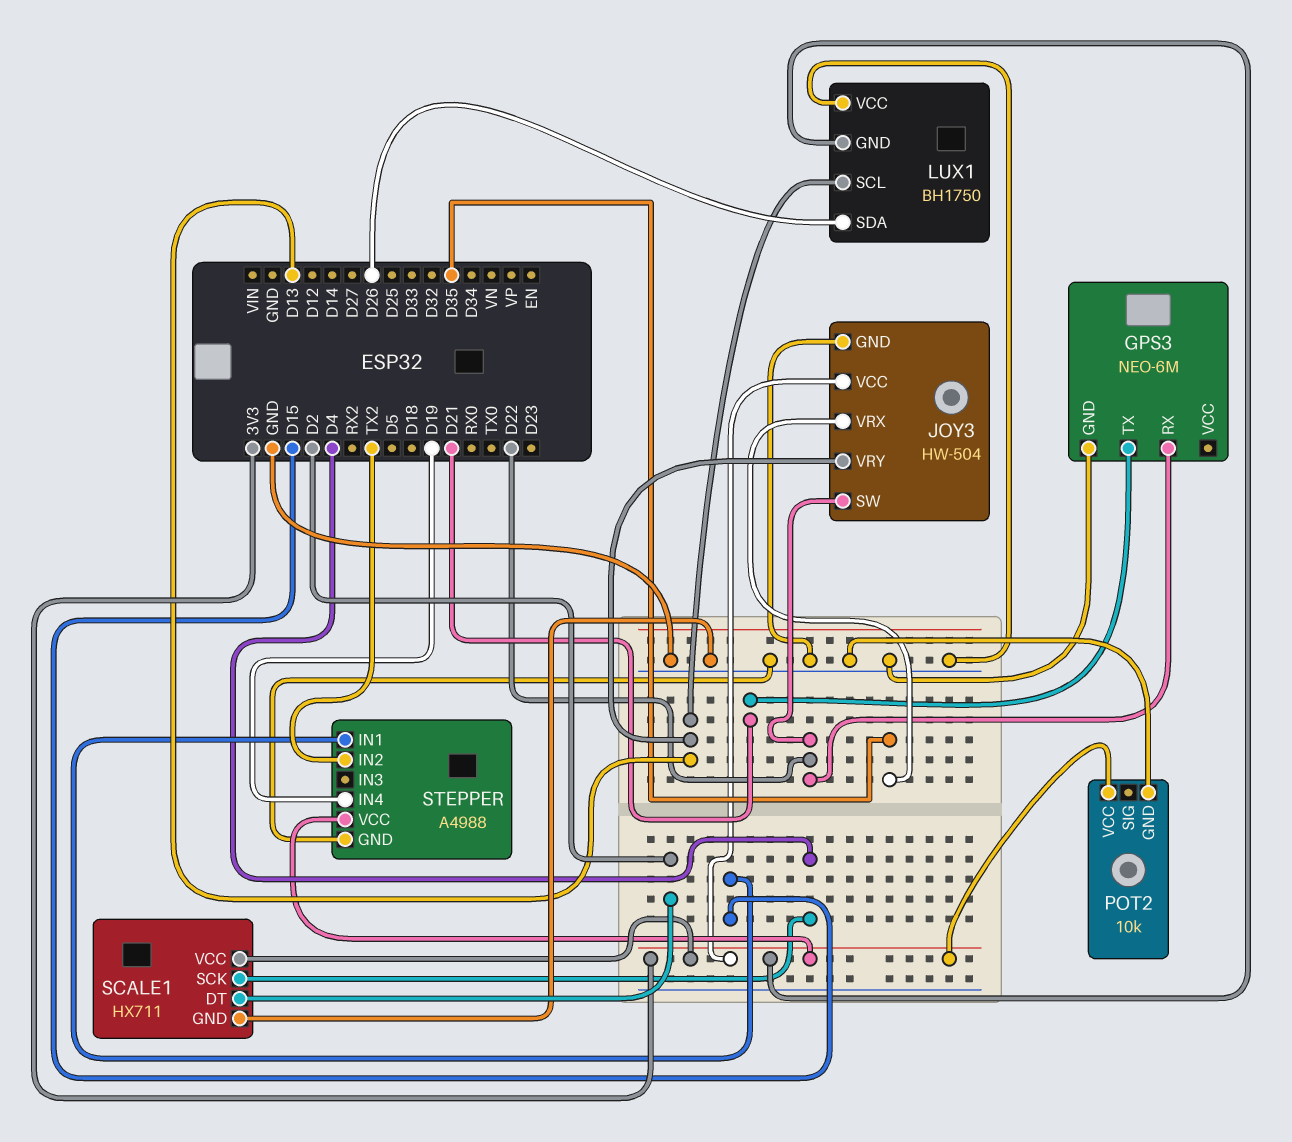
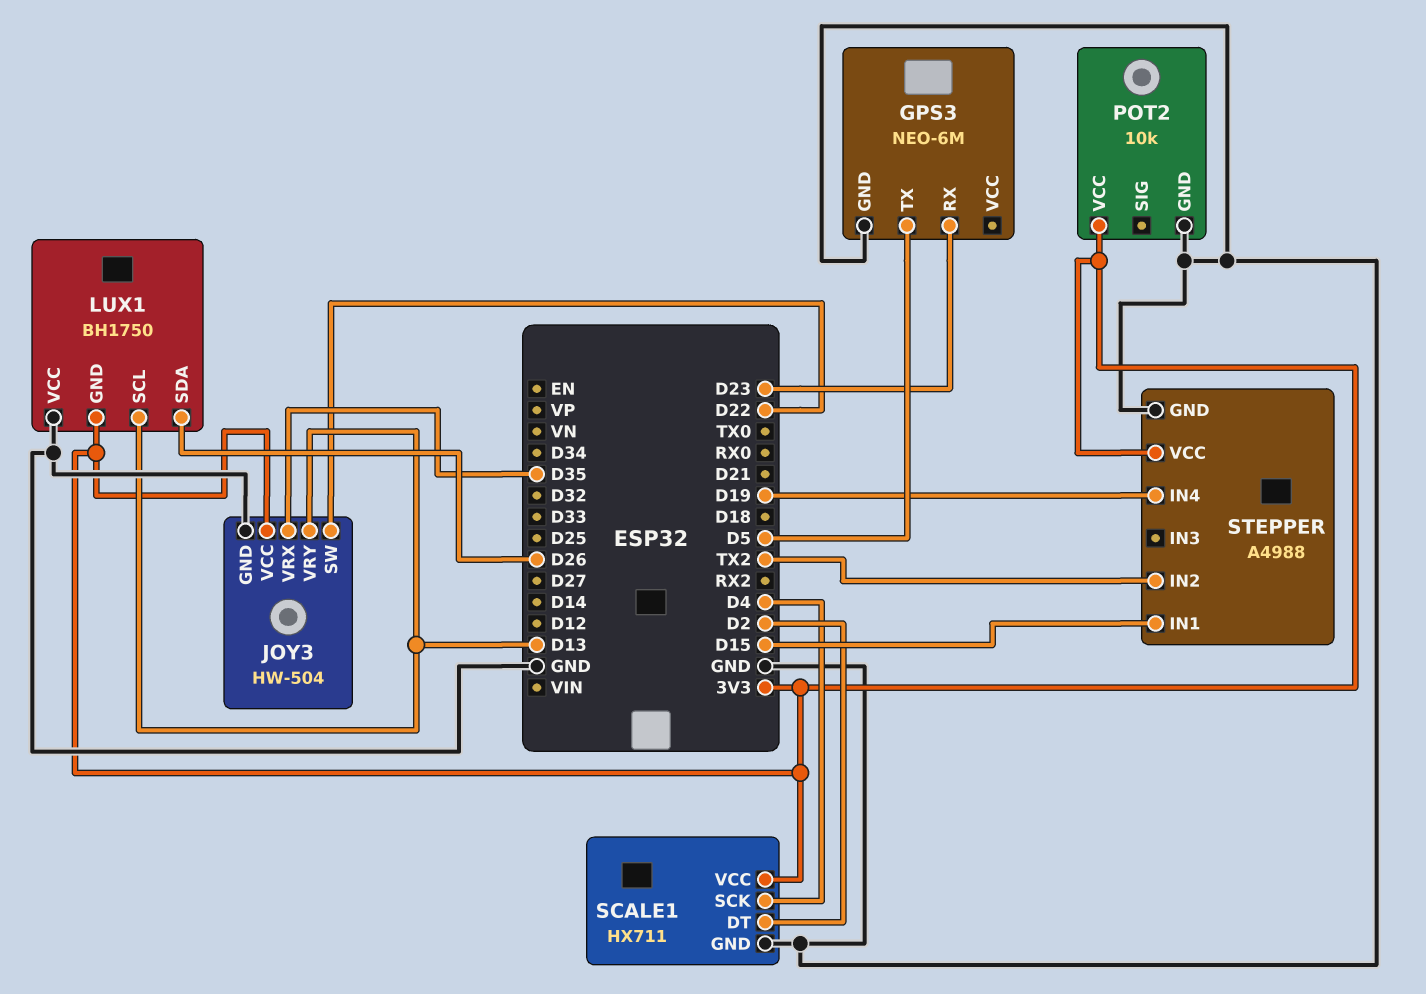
GPS3 pin RX: D22 -> D23
GPS3 pin TX: D21 -> D5

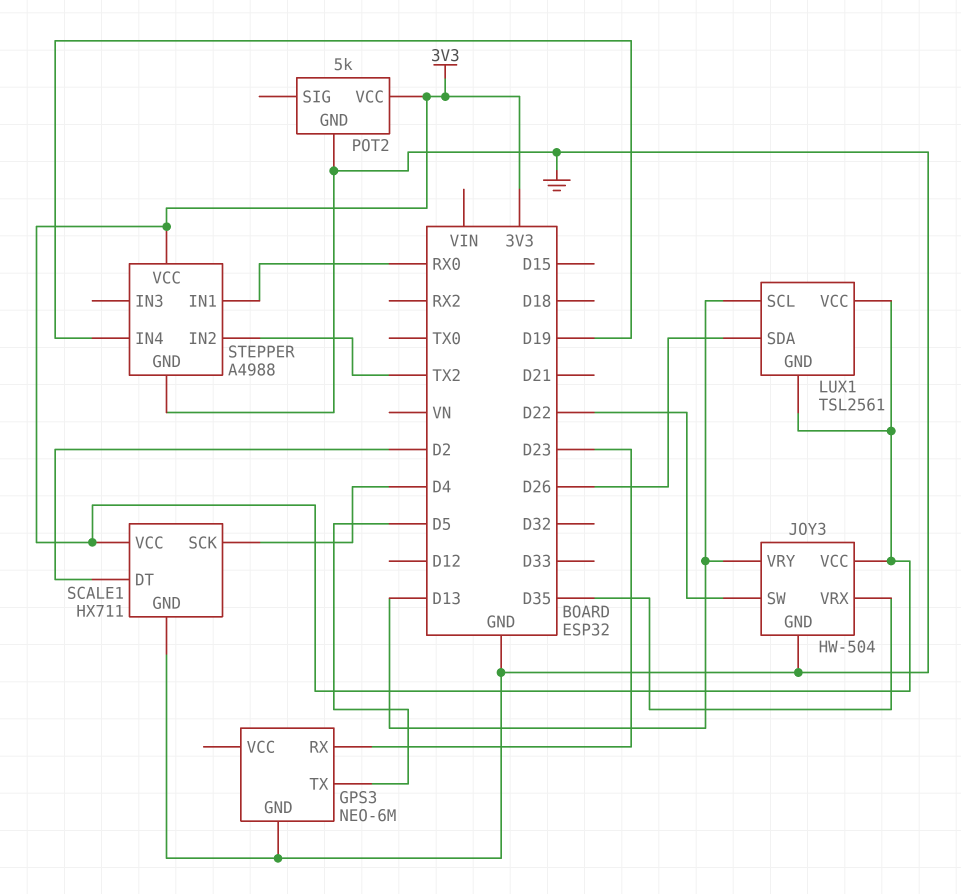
LUX1: BH1750 -> TSL2561
LUX1 pin VCC: GND -> 3V3
POT2: 10k -> 5k
STEPPER pin IN1: D15 -> RX0

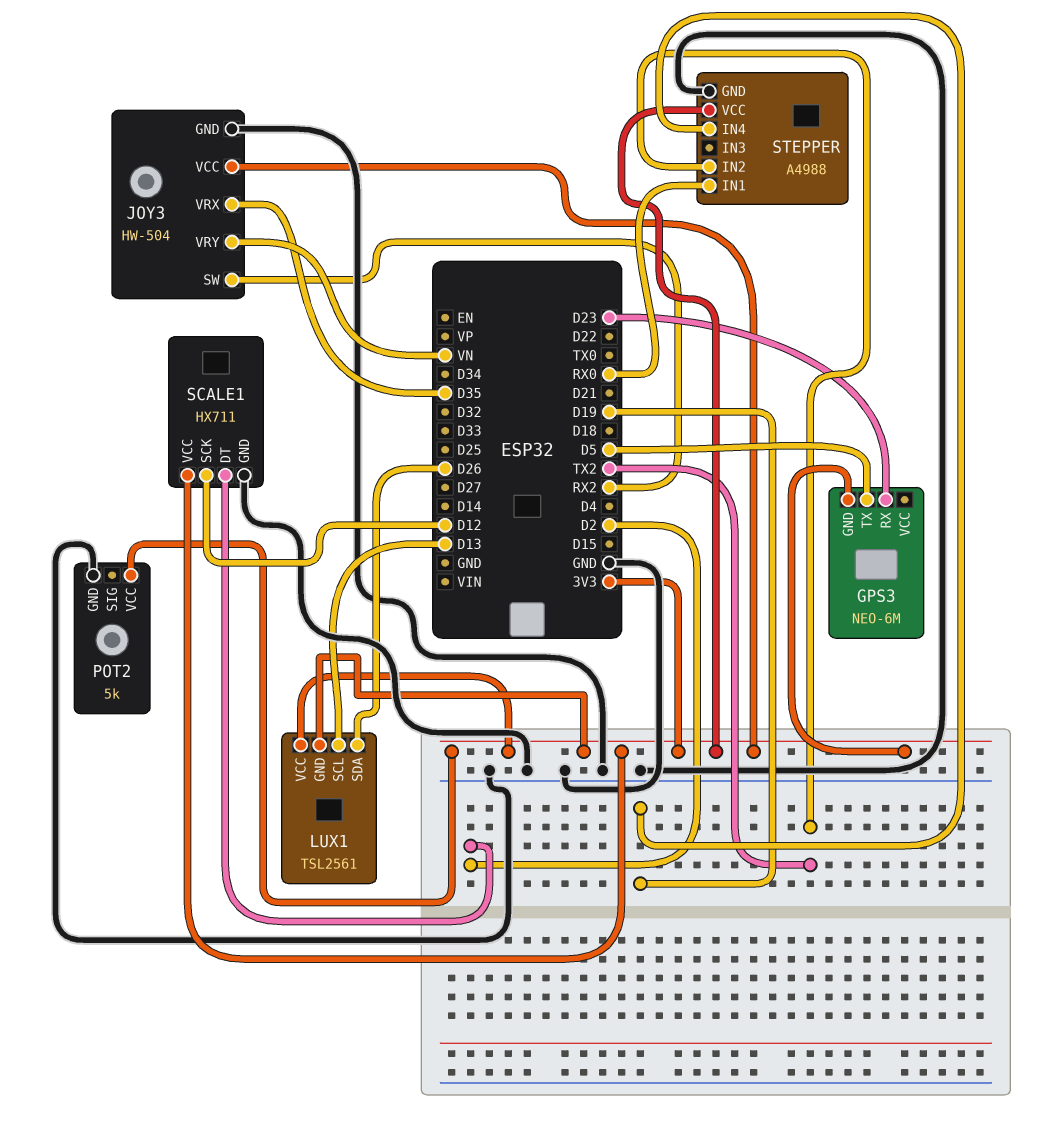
GPS3 pin GND: GND -> 3V3
JOY3 pin SW: D22 -> RX2
JOY3 pin VRY: D13 -> VN
SCALE1 pin SCK: D4 -> D12

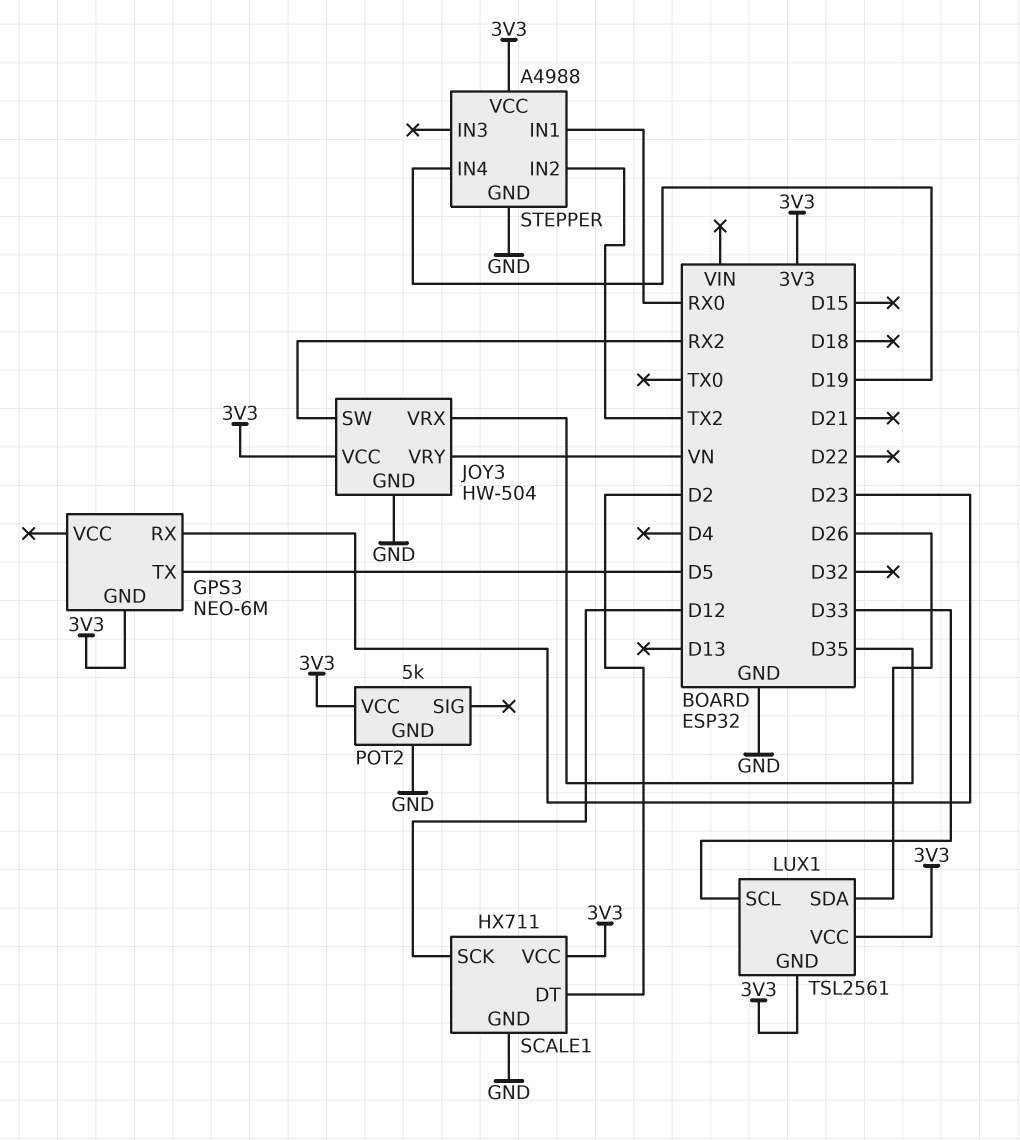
LUX1 pin SCL: D13 -> D33

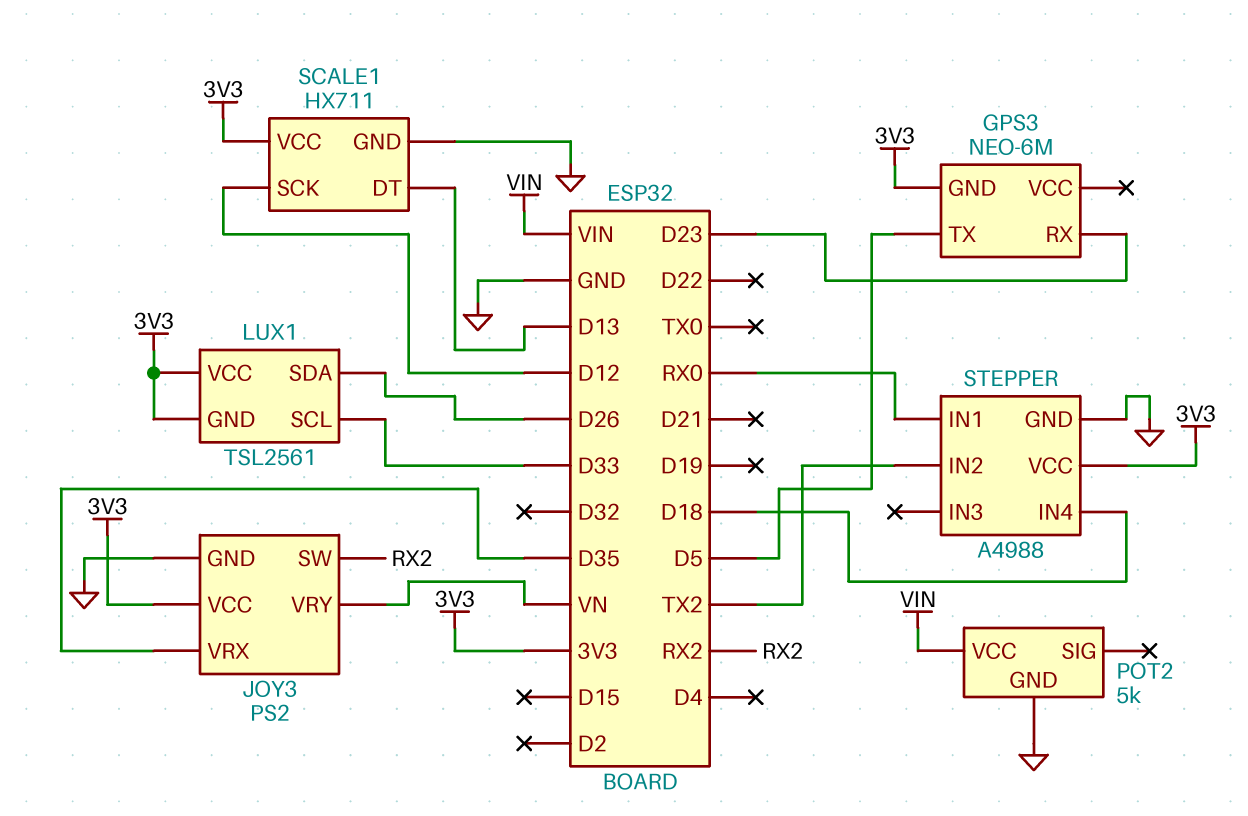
JOY3: HW-504 -> PS2
POT2 pin VCC: 3V3 -> VIN
SCALE1 pin DT: D2 -> D13
STEPPER pin IN4: D19 -> D18

